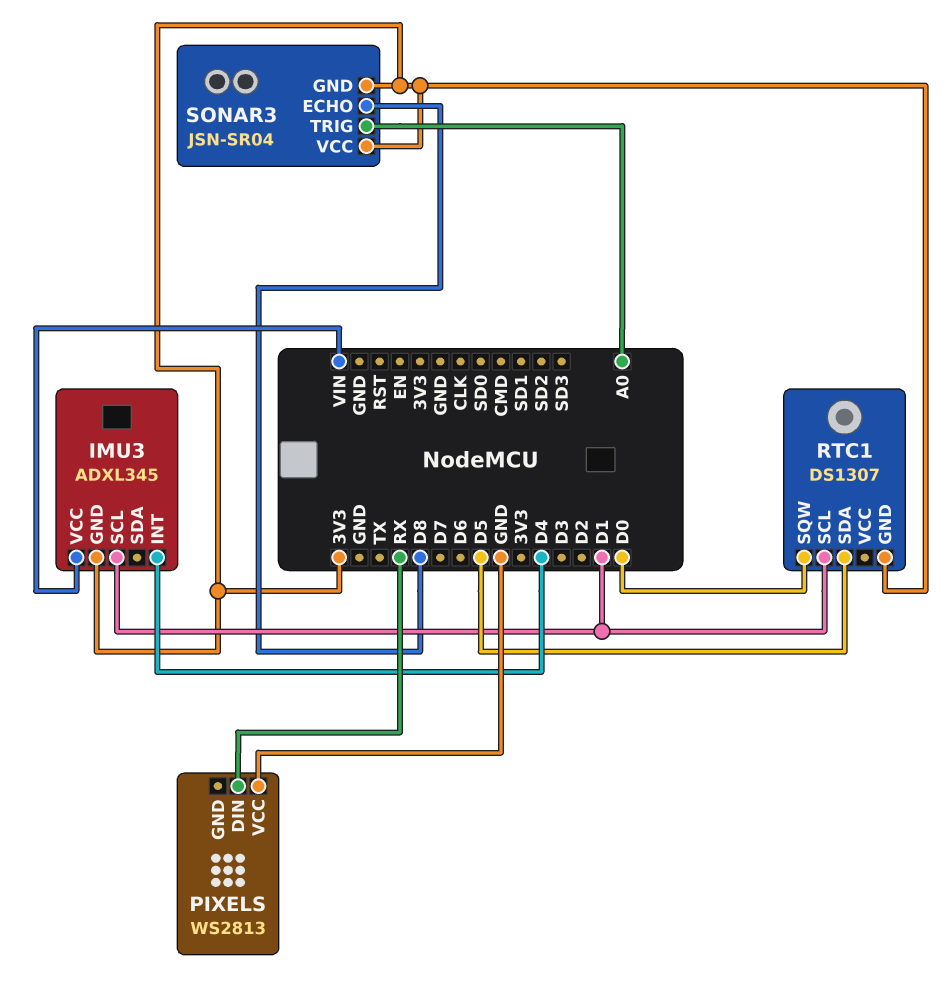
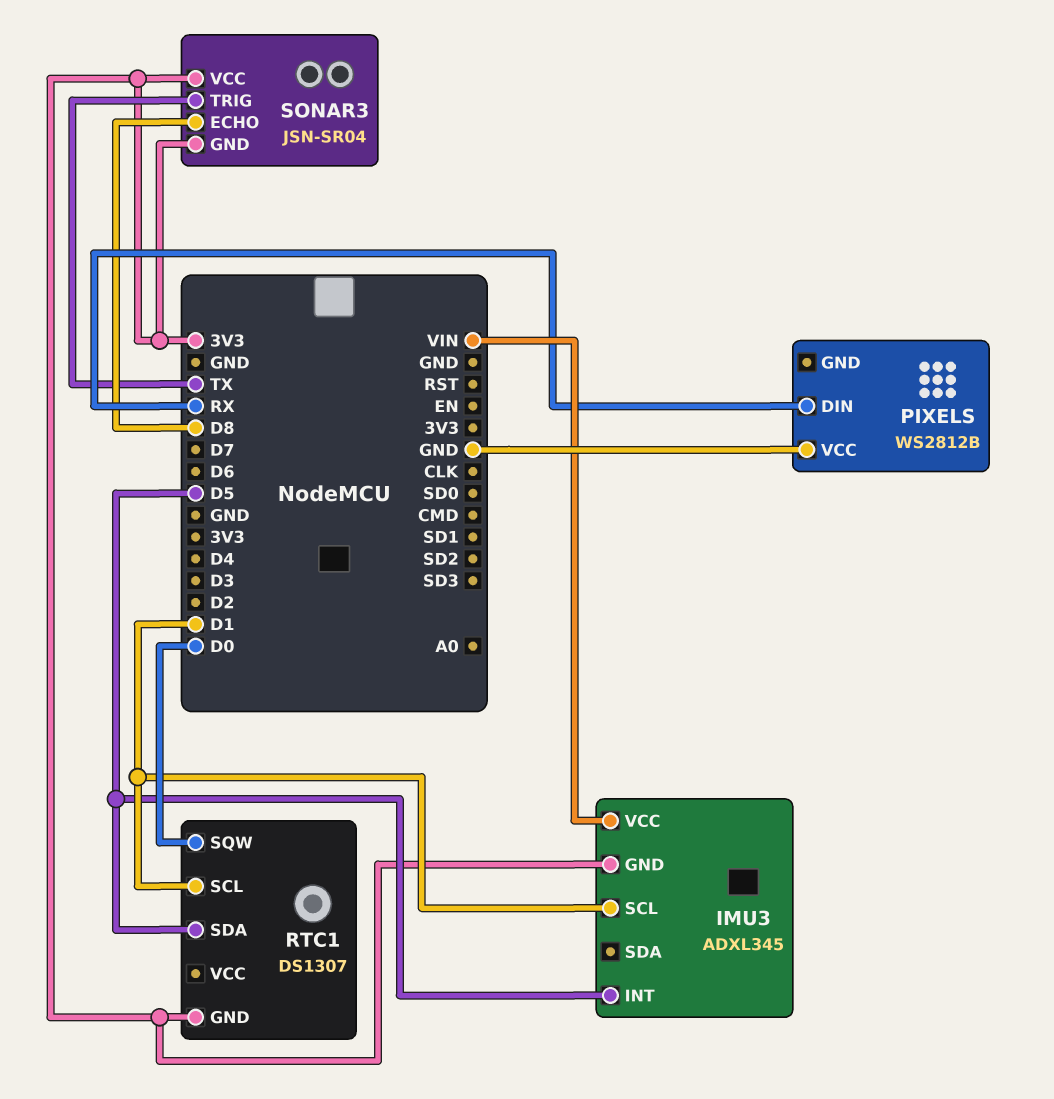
IMU3 pin INT: D4 -> D5
PIXELS: WS2813 -> WS2812B
SONAR3 pin TRIG: A0 -> TX

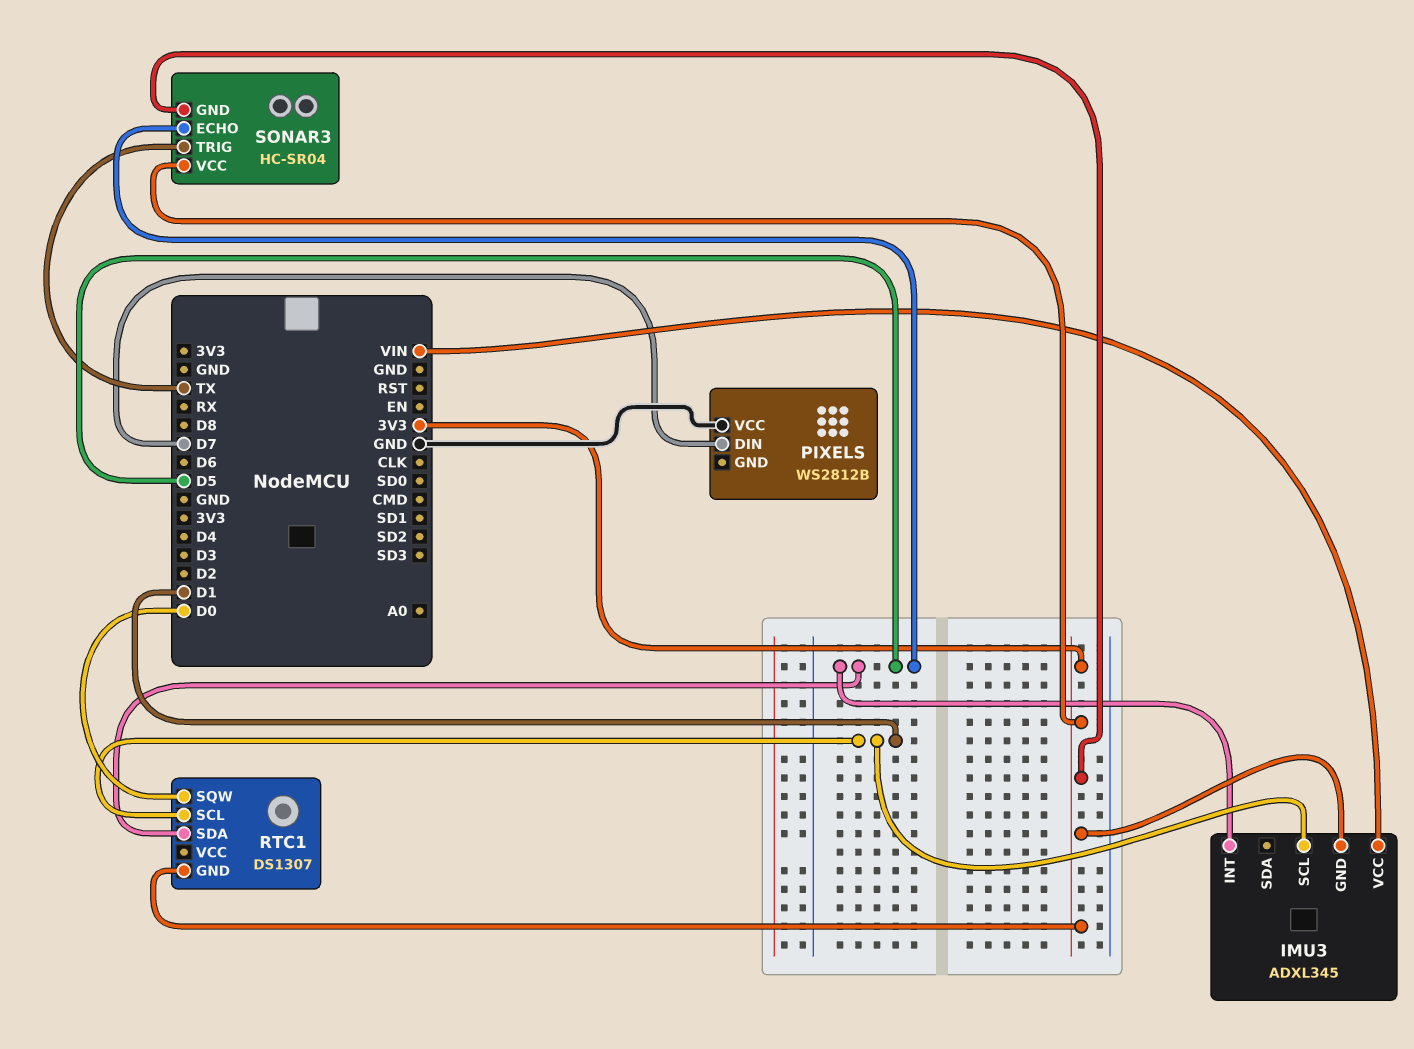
PIXELS pin DIN: RX -> D7
SONAR3: JSN-SR04 -> HC-SR04
SONAR3 pin ECHO: D8 -> D5

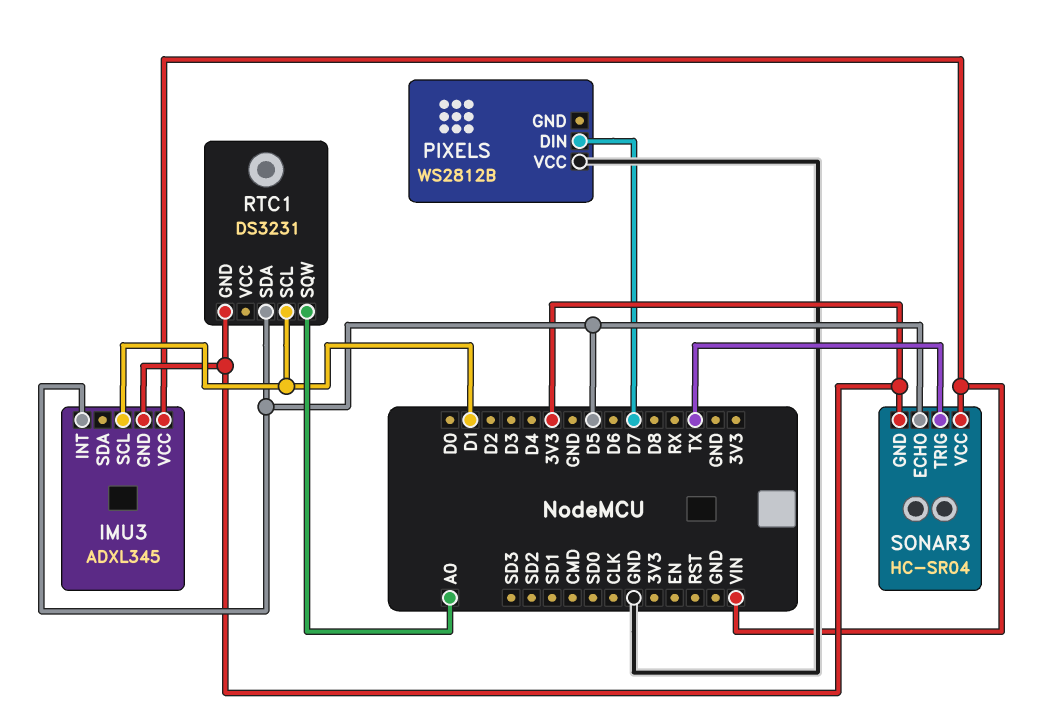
RTC1: DS1307 -> DS3231
RTC1 pin SQW: D0 -> A0
SONAR3 pin VCC: 3V3 -> VIN

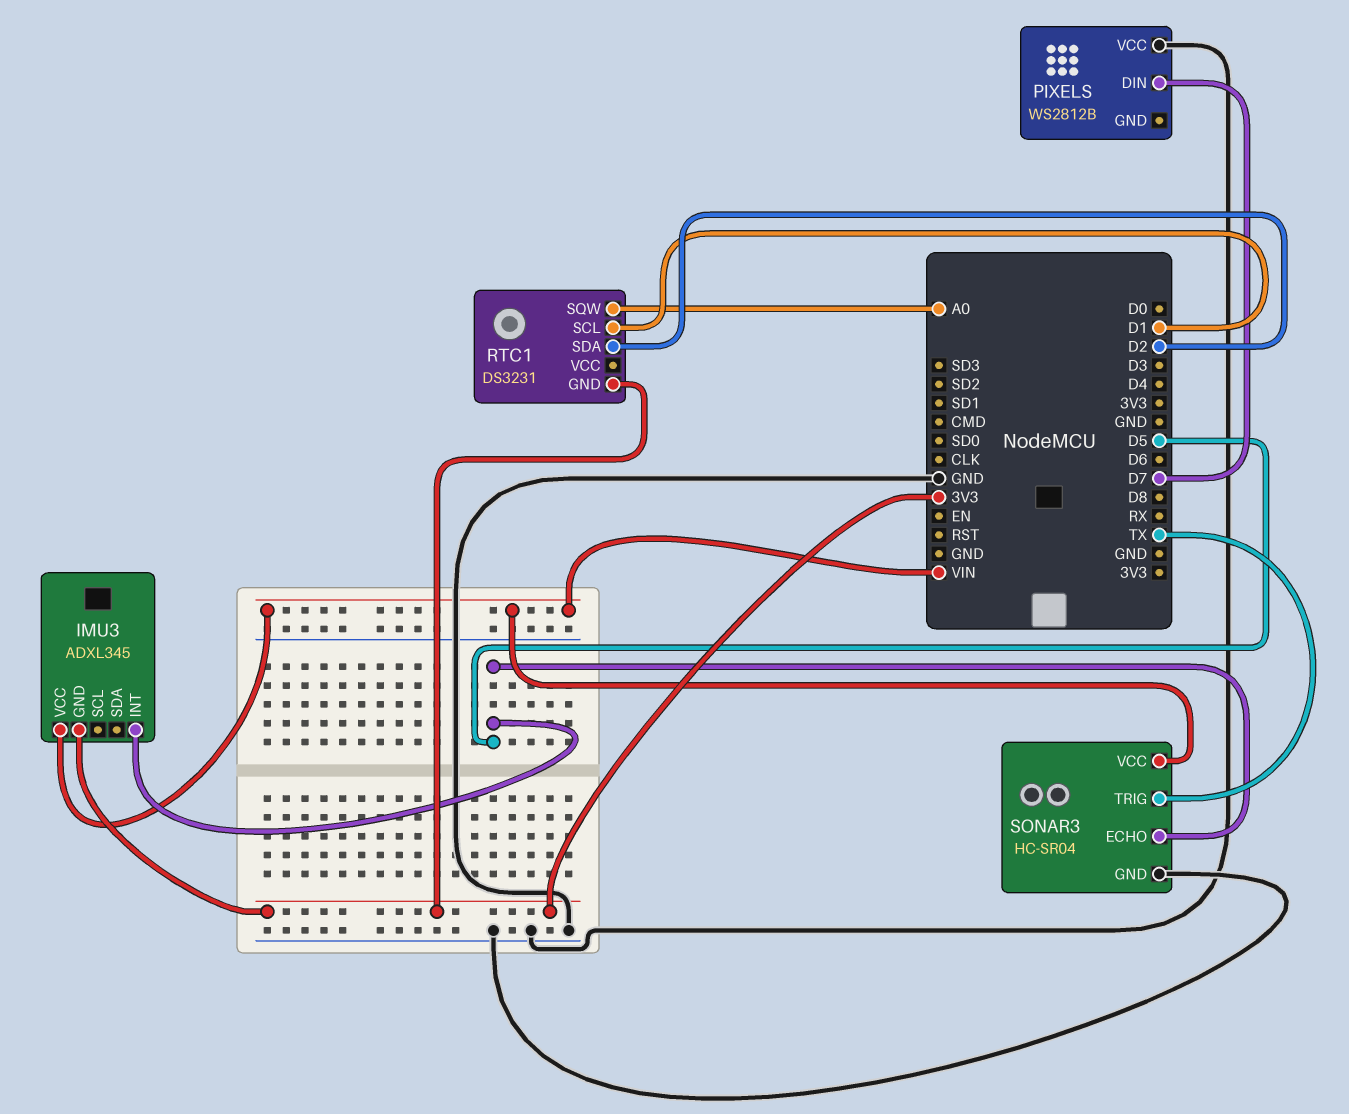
IMU3 pin SCL: D1 -> none
RTC1 pin SDA: D5 -> D2
SONAR3 pin GND: 3V3 -> GND

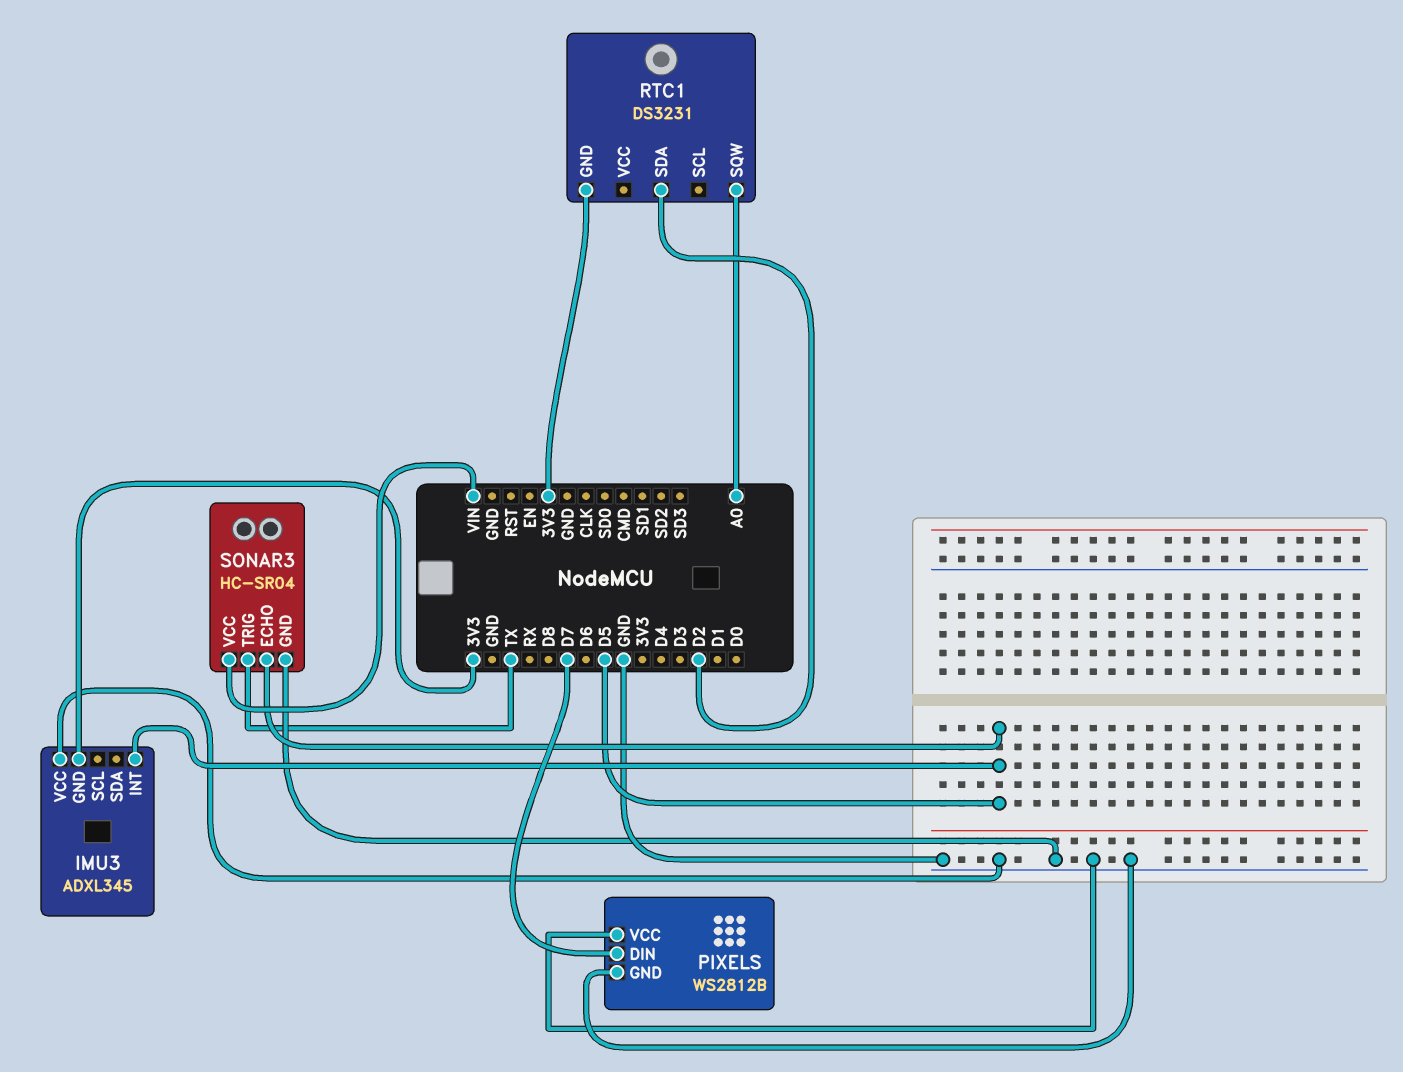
IMU3 pin VCC: VIN -> GND
PIXELS pin GND: none -> GND
RTC1 pin SCL: D1 -> none

